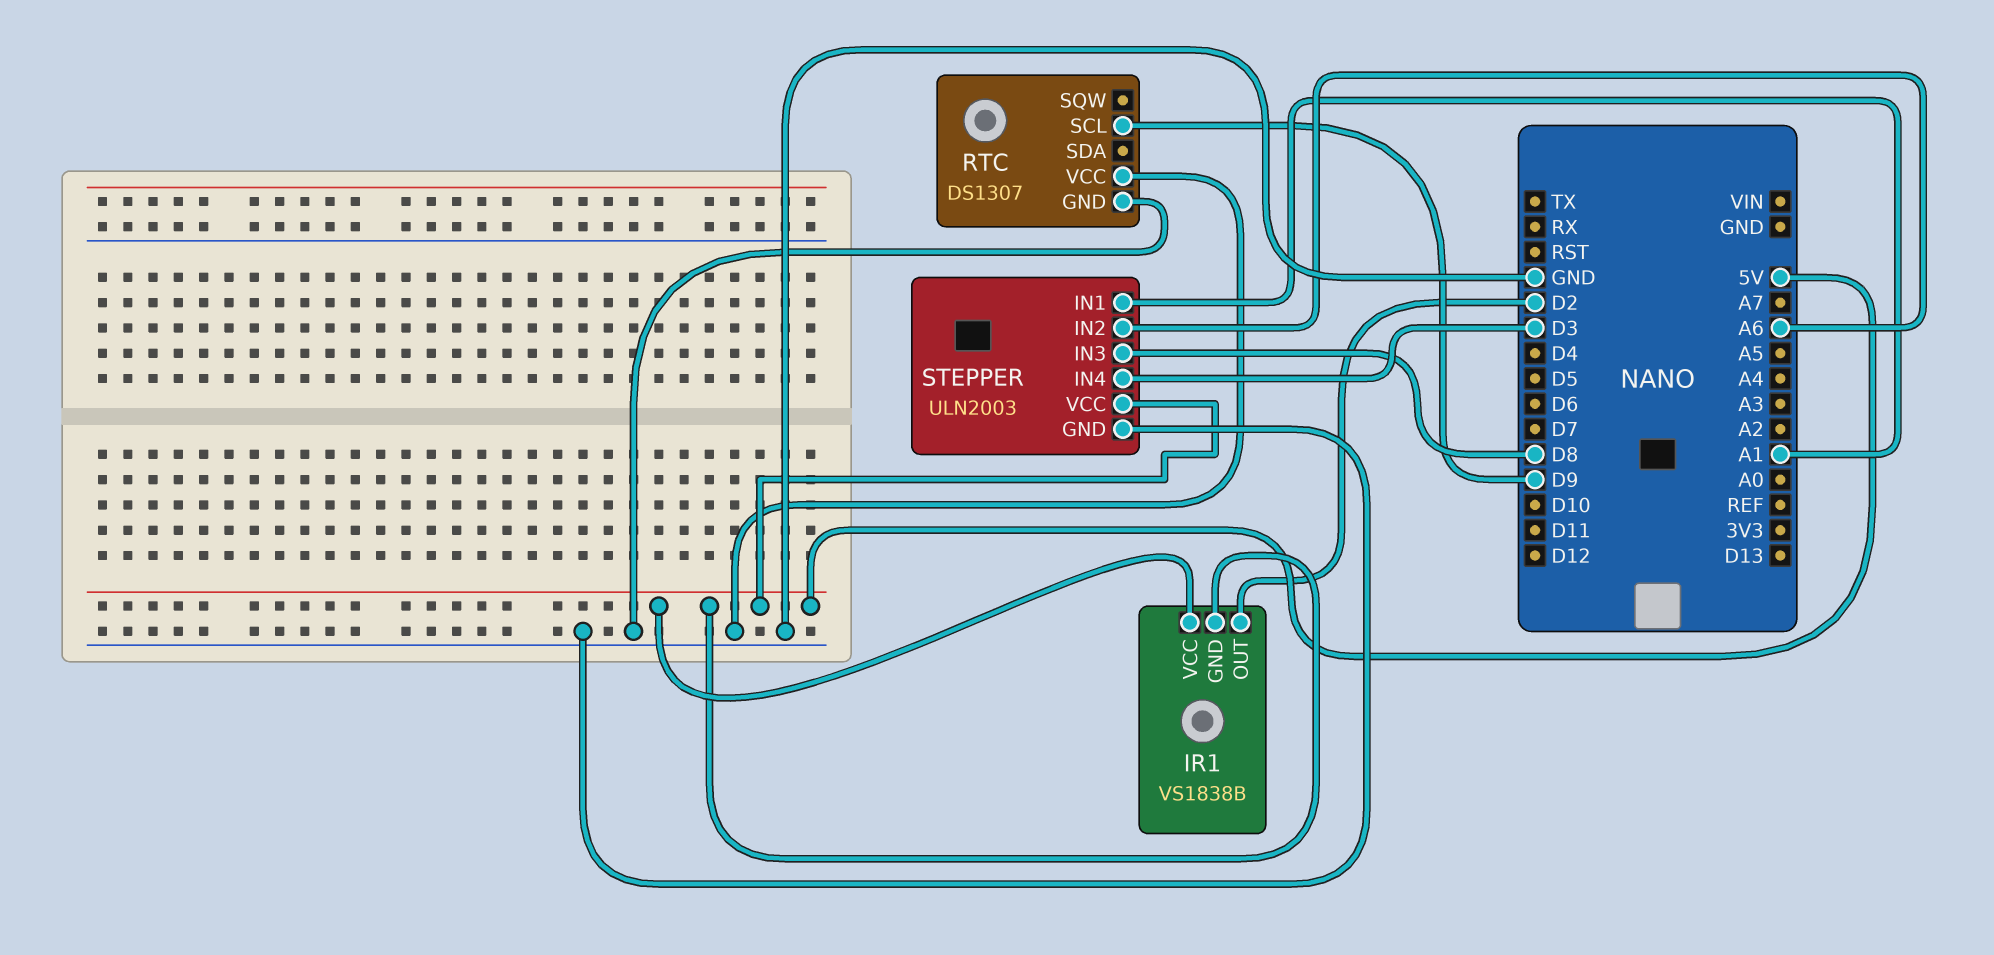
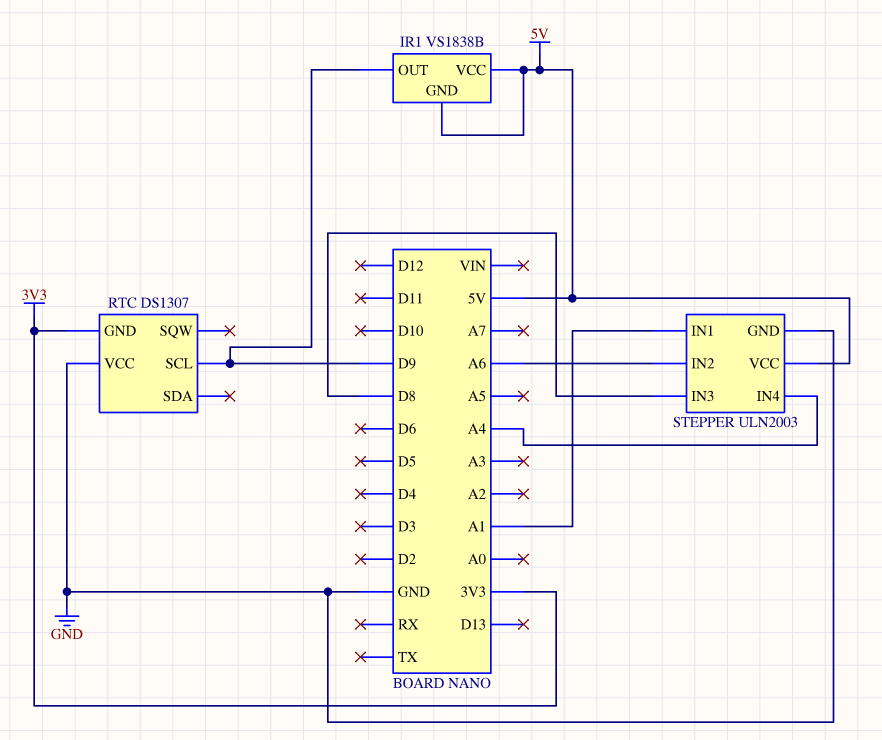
IR1 pin OUT: D2 -> D9
RTC pin GND: GND -> 3V3
STEPPER pin IN4: D3 -> A4

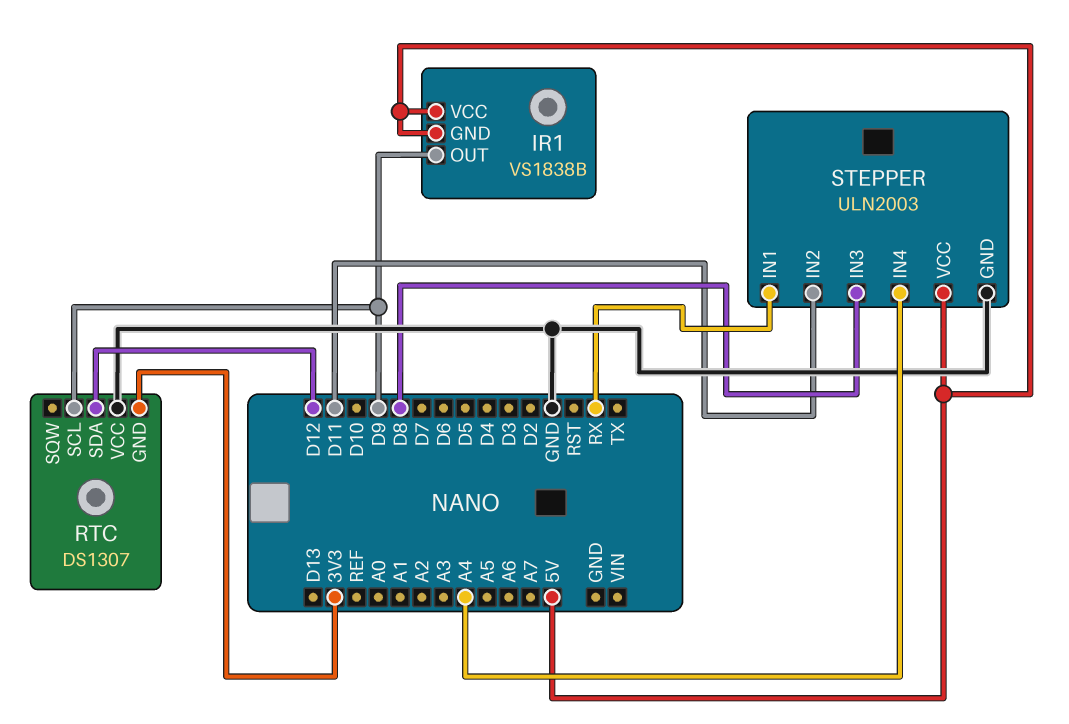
RTC pin SDA: none -> D12
STEPPER pin IN1: A1 -> RX
STEPPER pin IN2: A6 -> D11

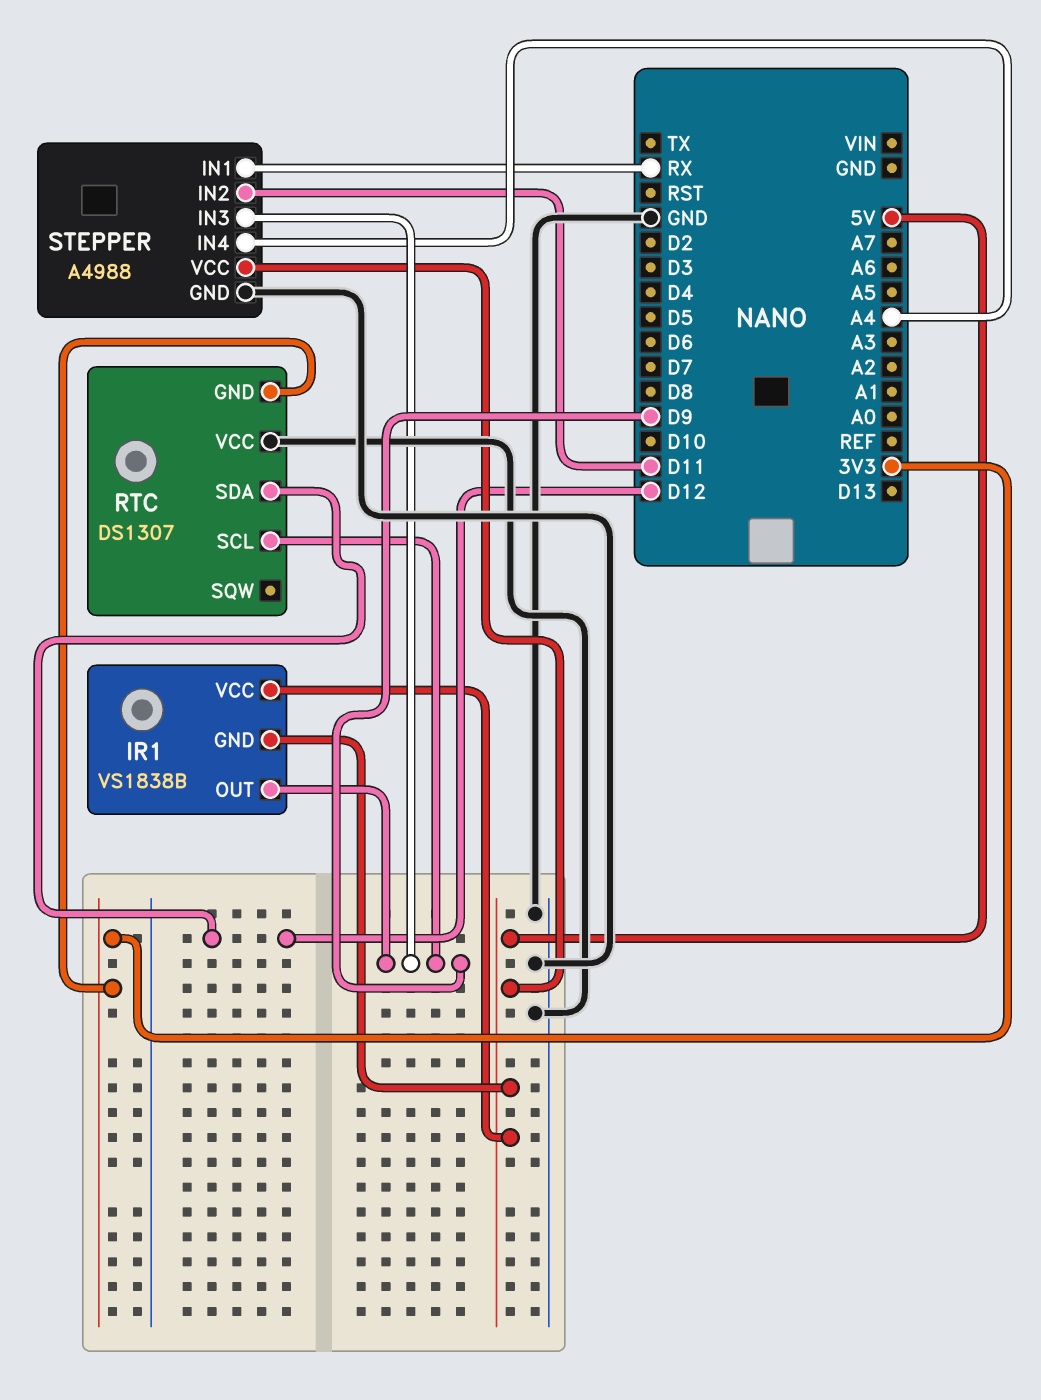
STEPPER: ULN2003 -> A4988
STEPPER pin IN3: D8 -> D9

